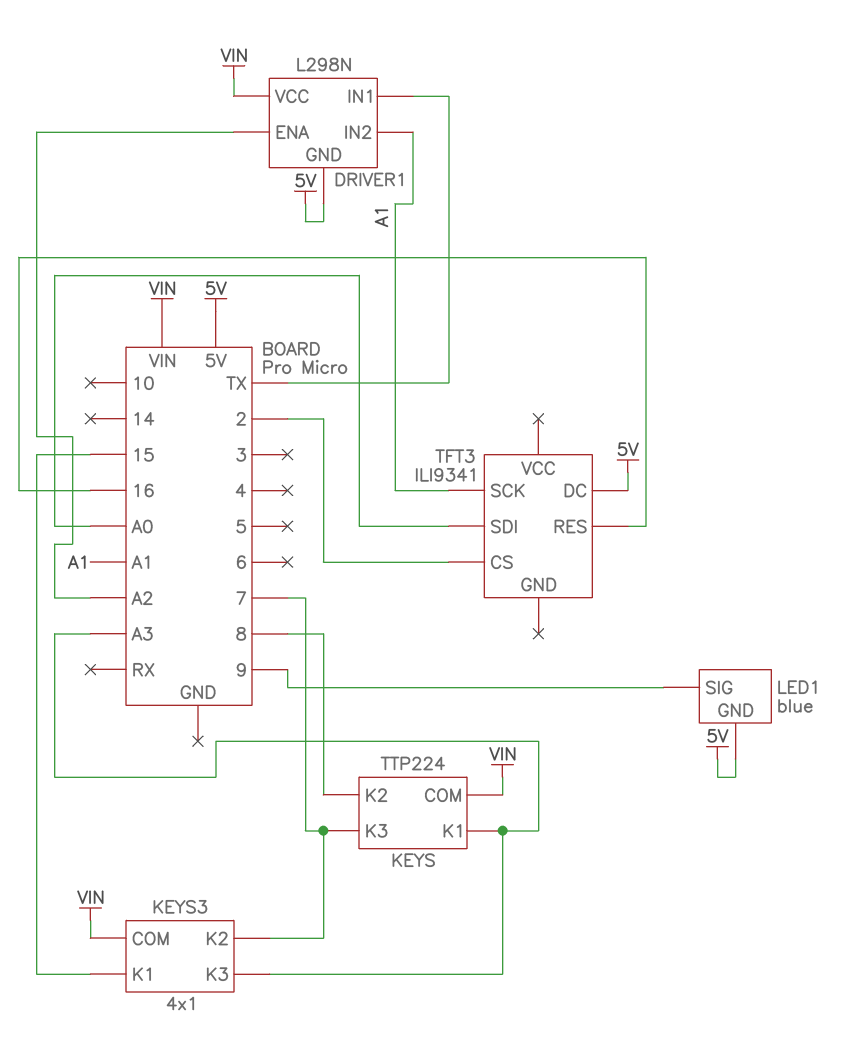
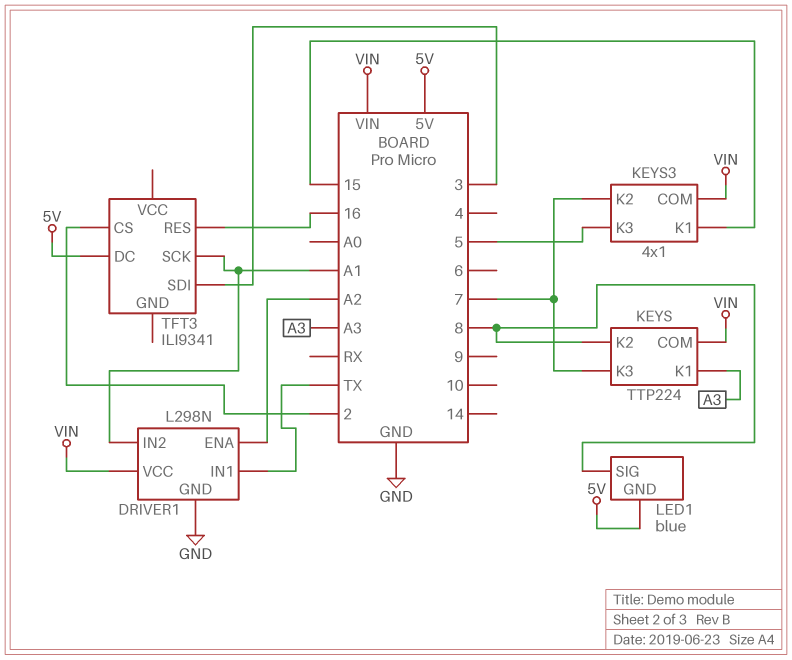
DRIVER1 pin GND: 5V -> GND
KEYS3 pin K3: A3 -> 5
LED1 pin SIG: 9 -> 8
TFT3 pin SDI: A0 -> 3

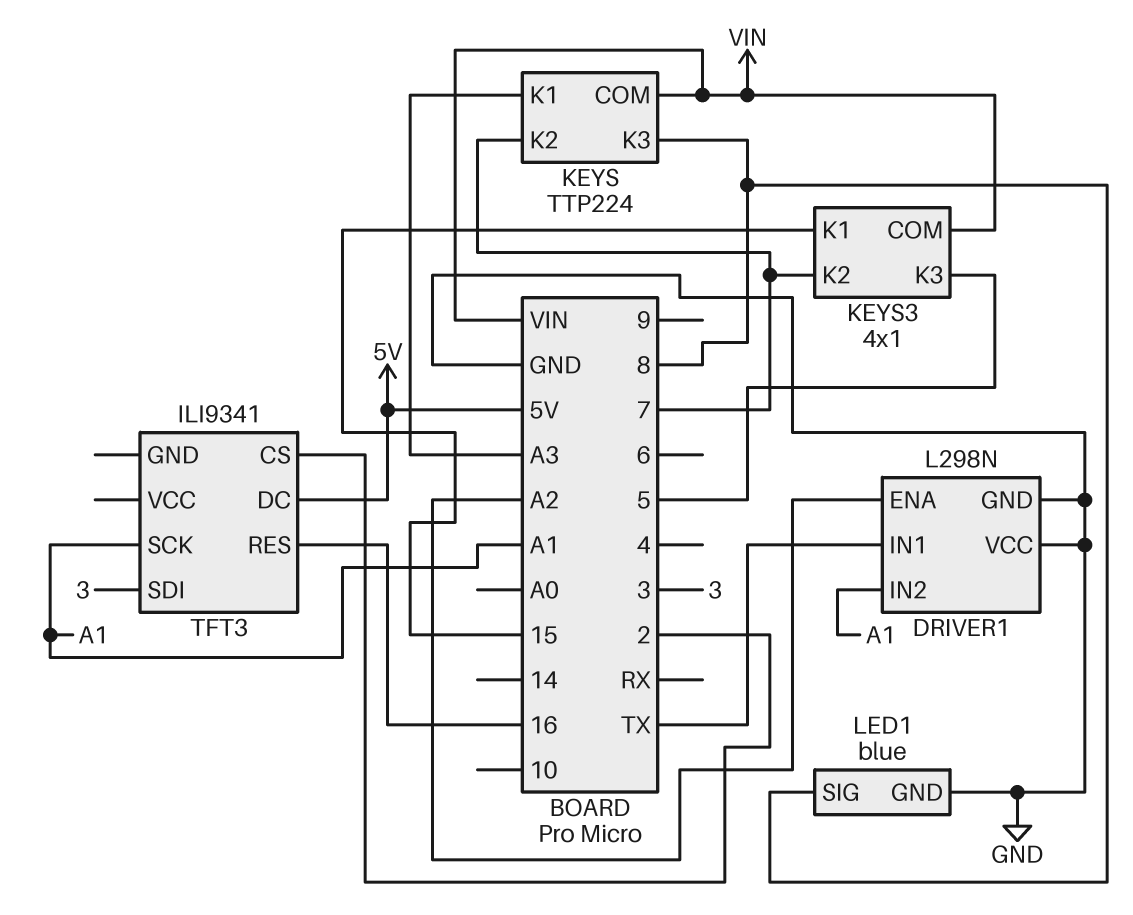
DRIVER1 pin VCC: VIN -> GND
KEYS pin K2: 8 -> 7
KEYS pin K3: 7 -> 8
LED1 pin GND: 5V -> GND

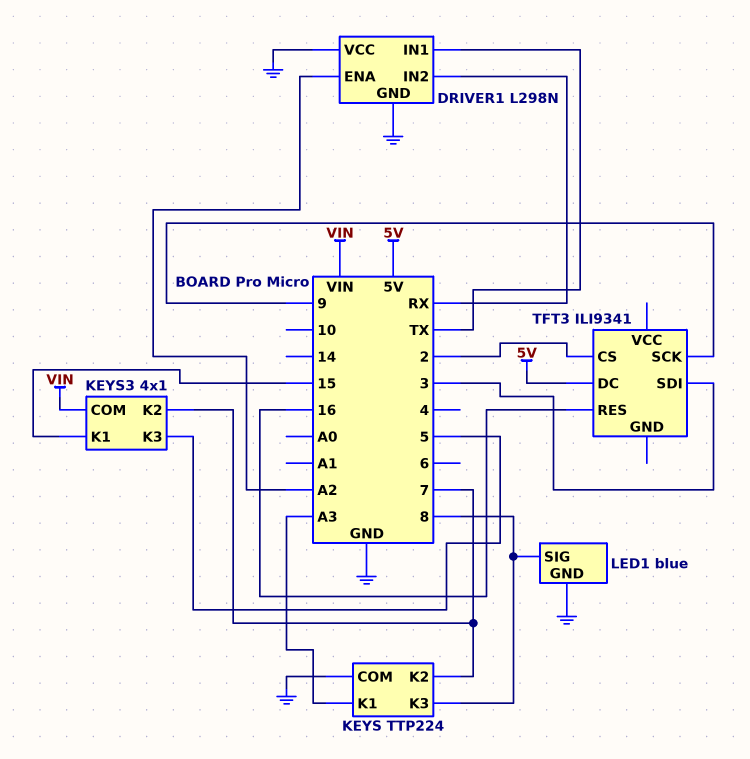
DRIVER1 pin IN2: A1 -> RX
KEYS pin COM: VIN -> GND
TFT3 pin SCK: A1 -> 9

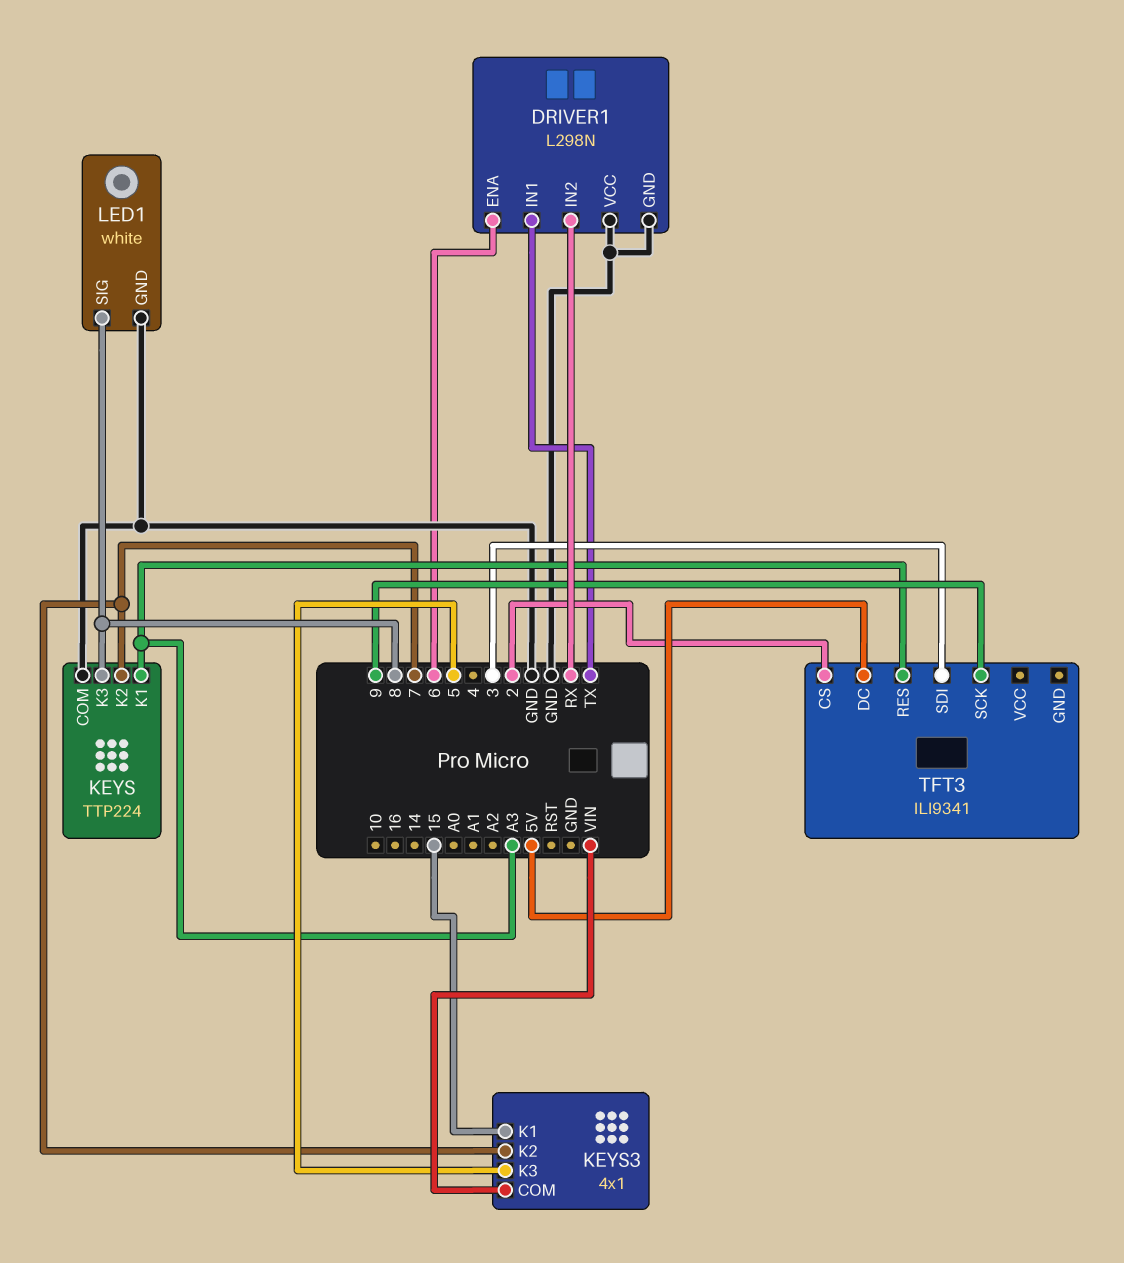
DRIVER1 pin ENA: A2 -> 6
LED1: blue -> white
TFT3 pin RES: 16 -> A3

